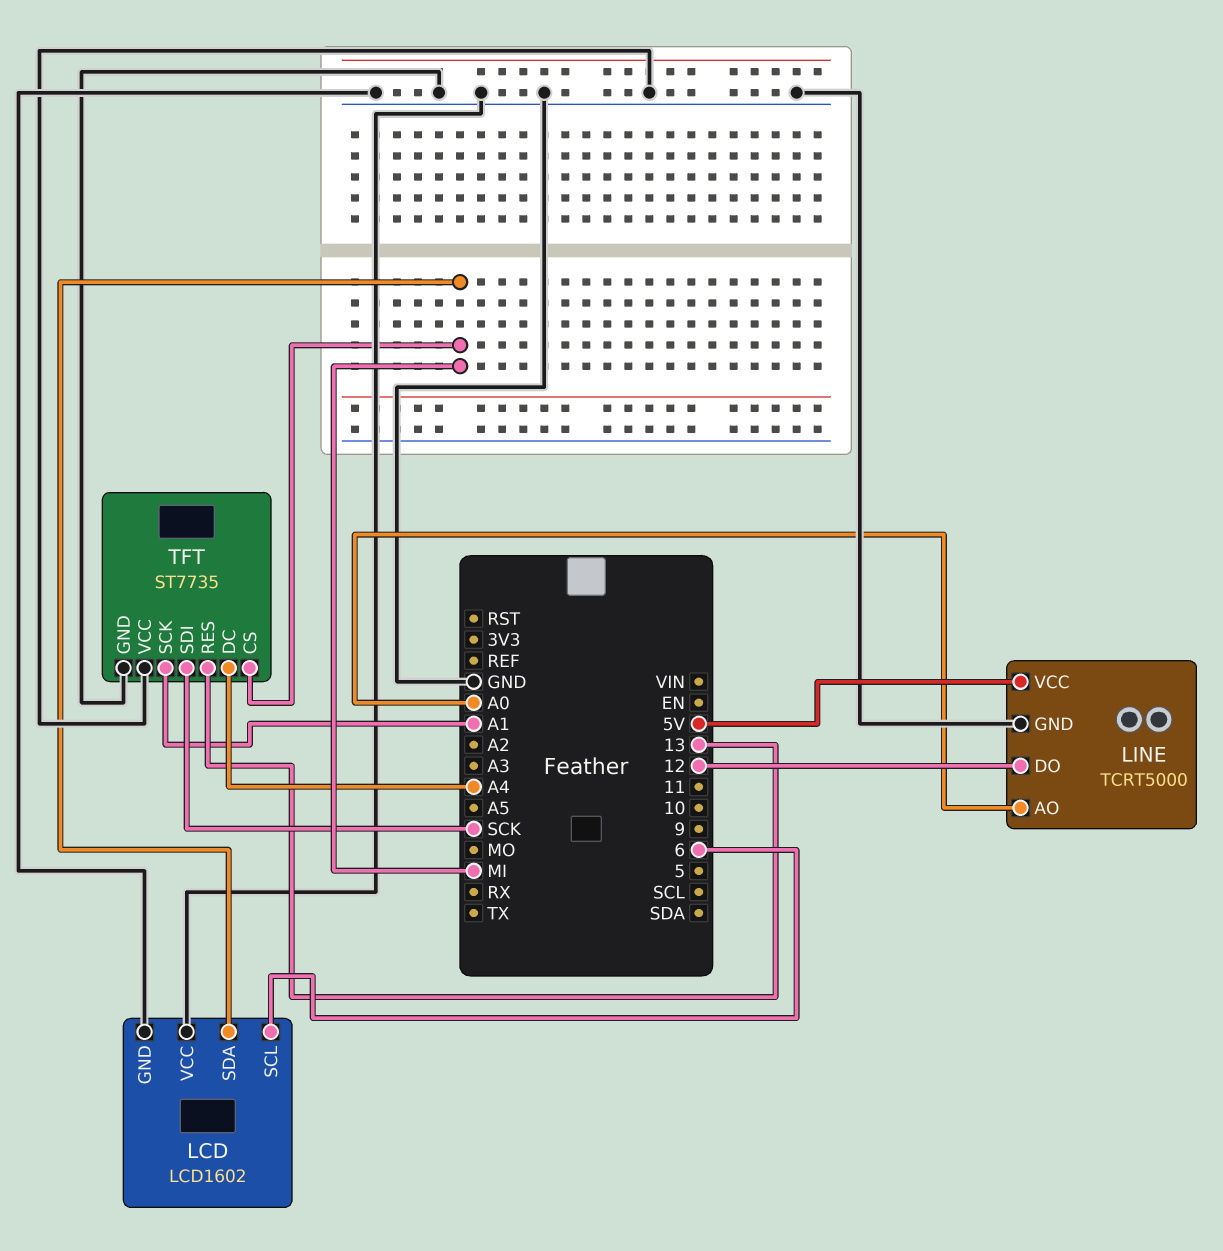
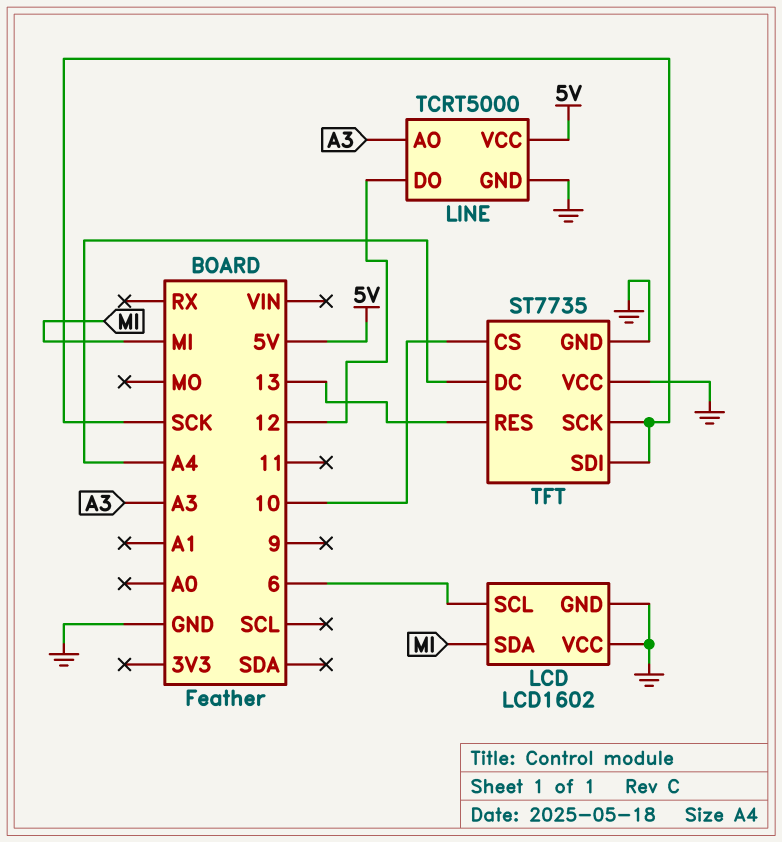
LINE pin AO: A0 -> A3
TFT pin CS: MI -> 10
TFT pin SCK: A1 -> SCK

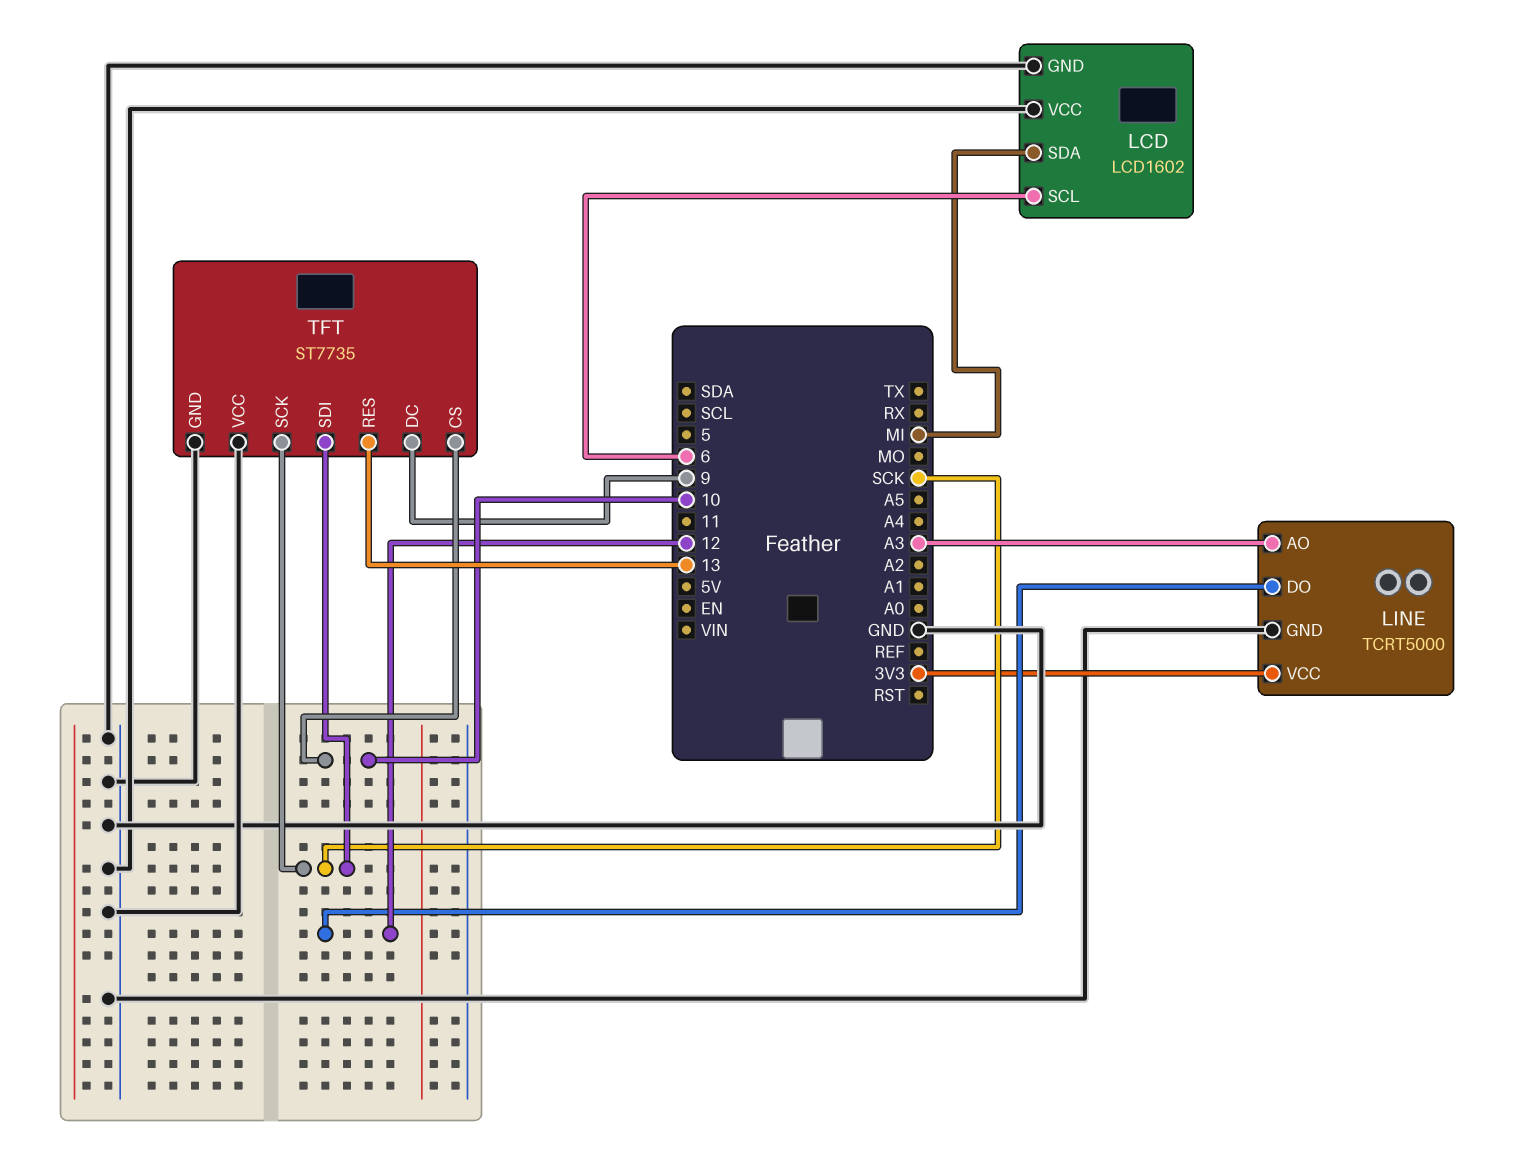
LINE pin VCC: 5V -> 3V3
TFT pin DC: A4 -> 9

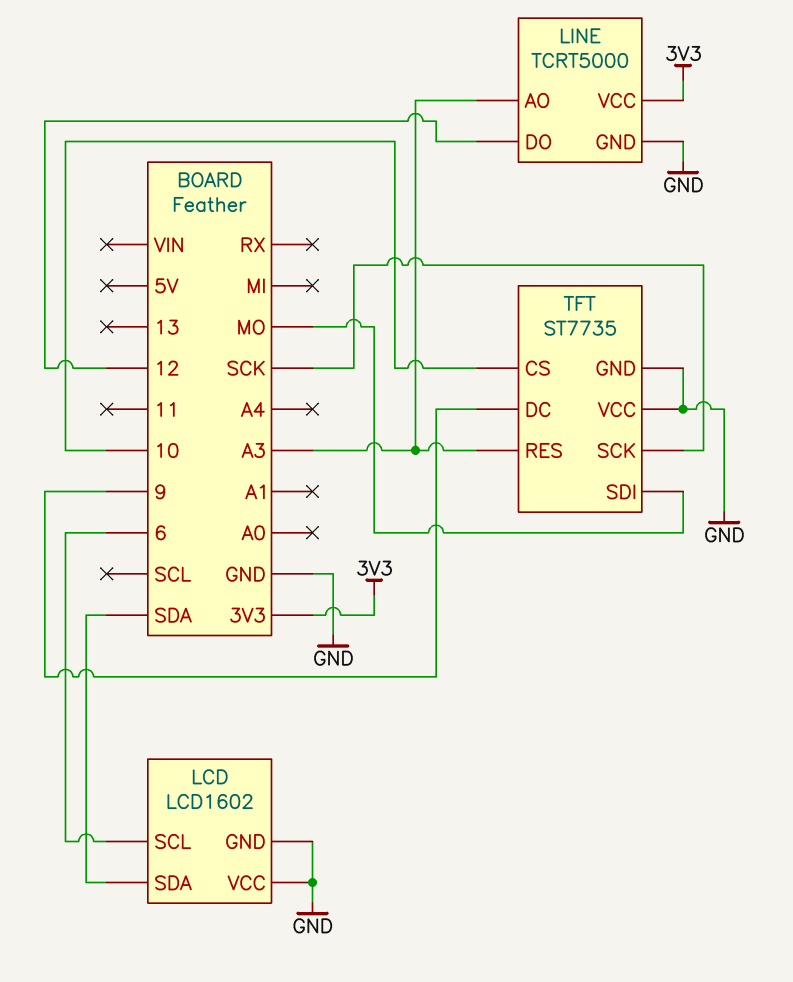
LCD pin SDA: MI -> SDA
TFT pin RES: 13 -> A3
TFT pin SDI: SCK -> MO

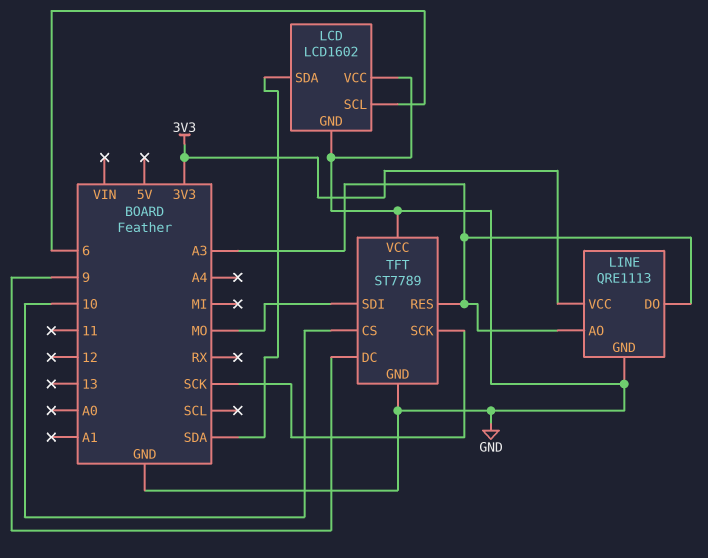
LINE: TCRT5000 -> QRE1113
LINE pin DO: 12 -> A3
TFT: ST7735 -> ST7789

